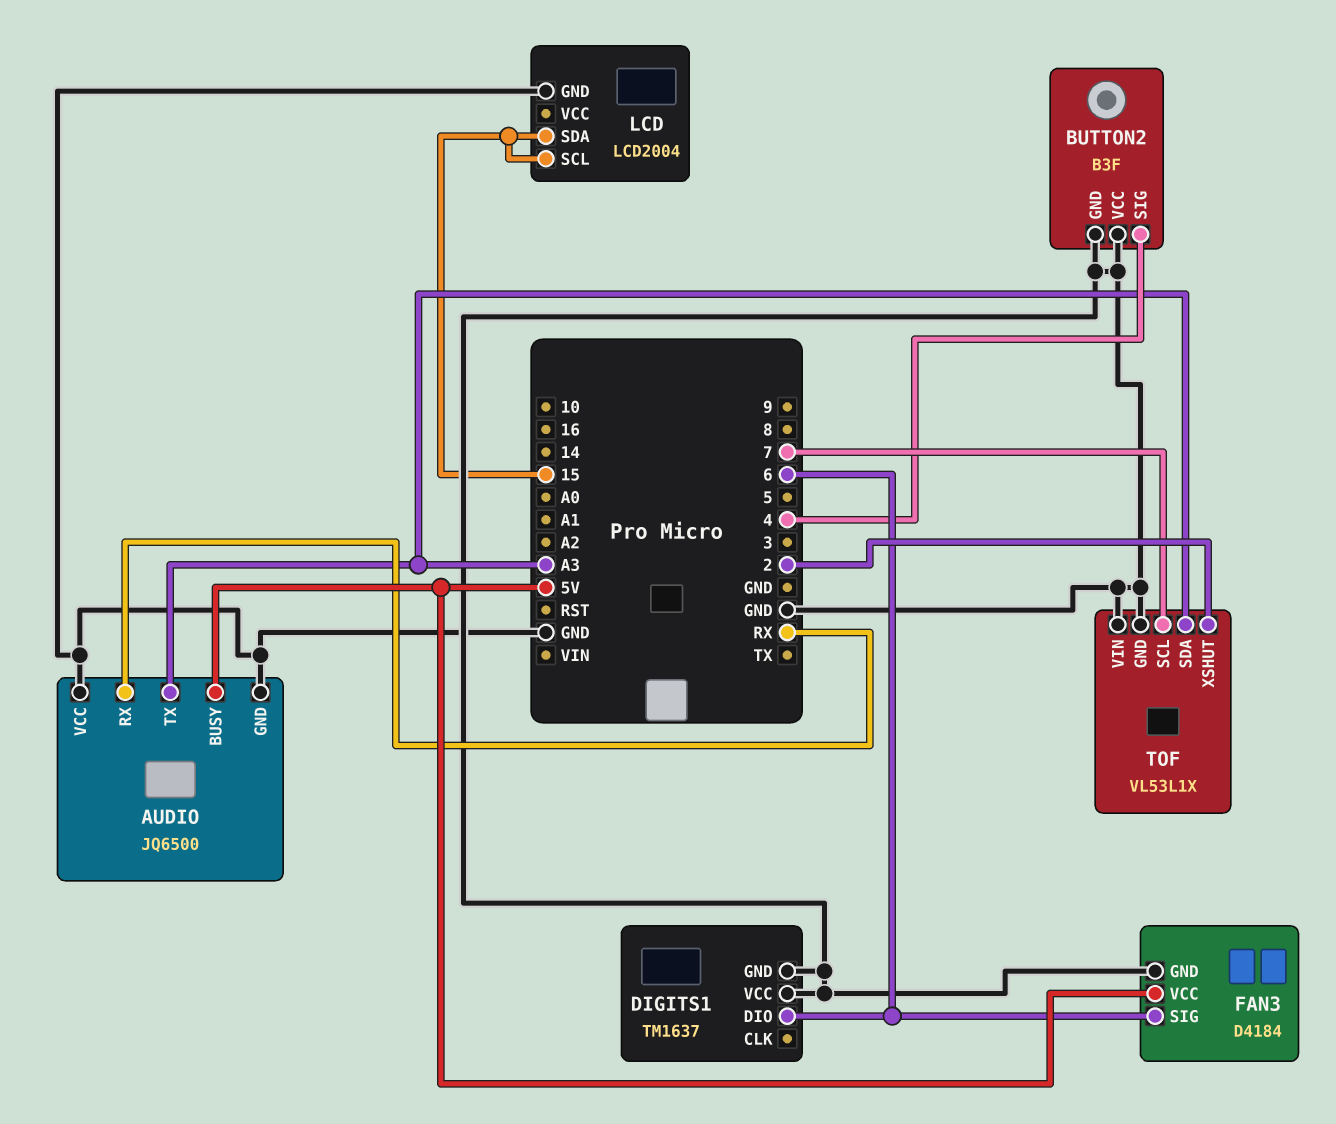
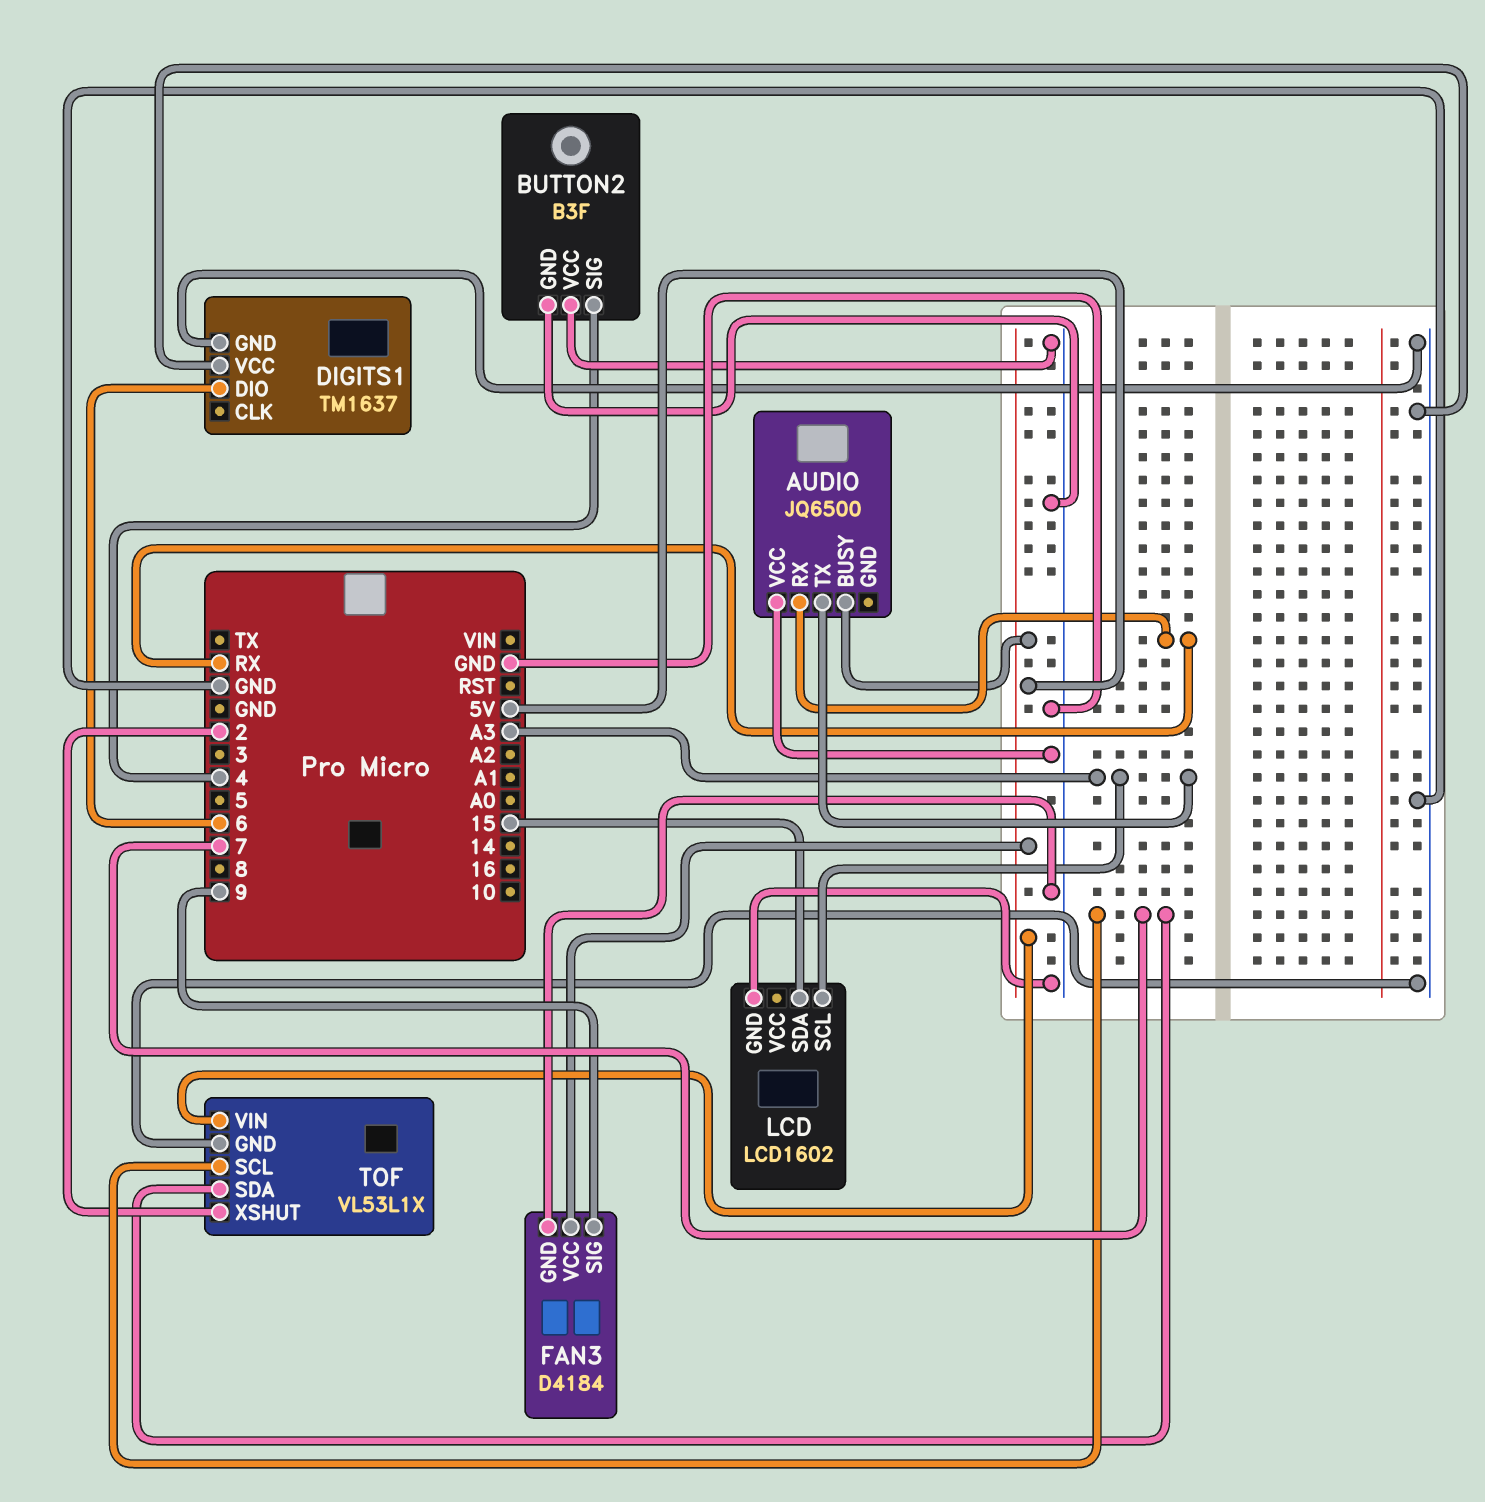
AUDIO pin GND: GND -> none
FAN3 pin SIG: 6 -> 9
LCD: LCD2004 -> LCD1602
LCD pin SCL: 15 -> A3
TOF pin SDA: A3 -> 7
TOF pin VIN: GND -> 5V

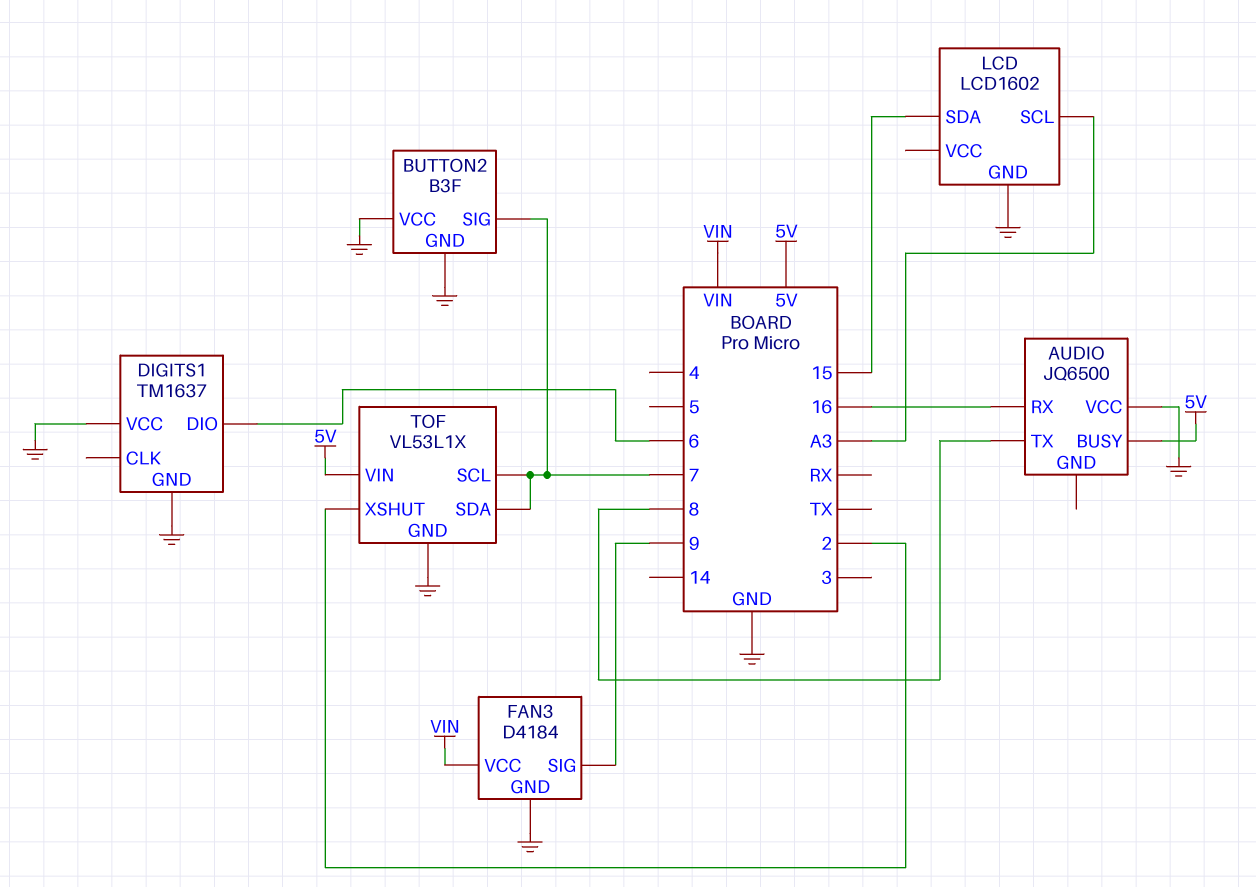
AUDIO pin RX: RX -> 16
AUDIO pin TX: A3 -> 8
BUTTON2 pin SIG: 4 -> 7
FAN3 pin VCC: 5V -> VIN

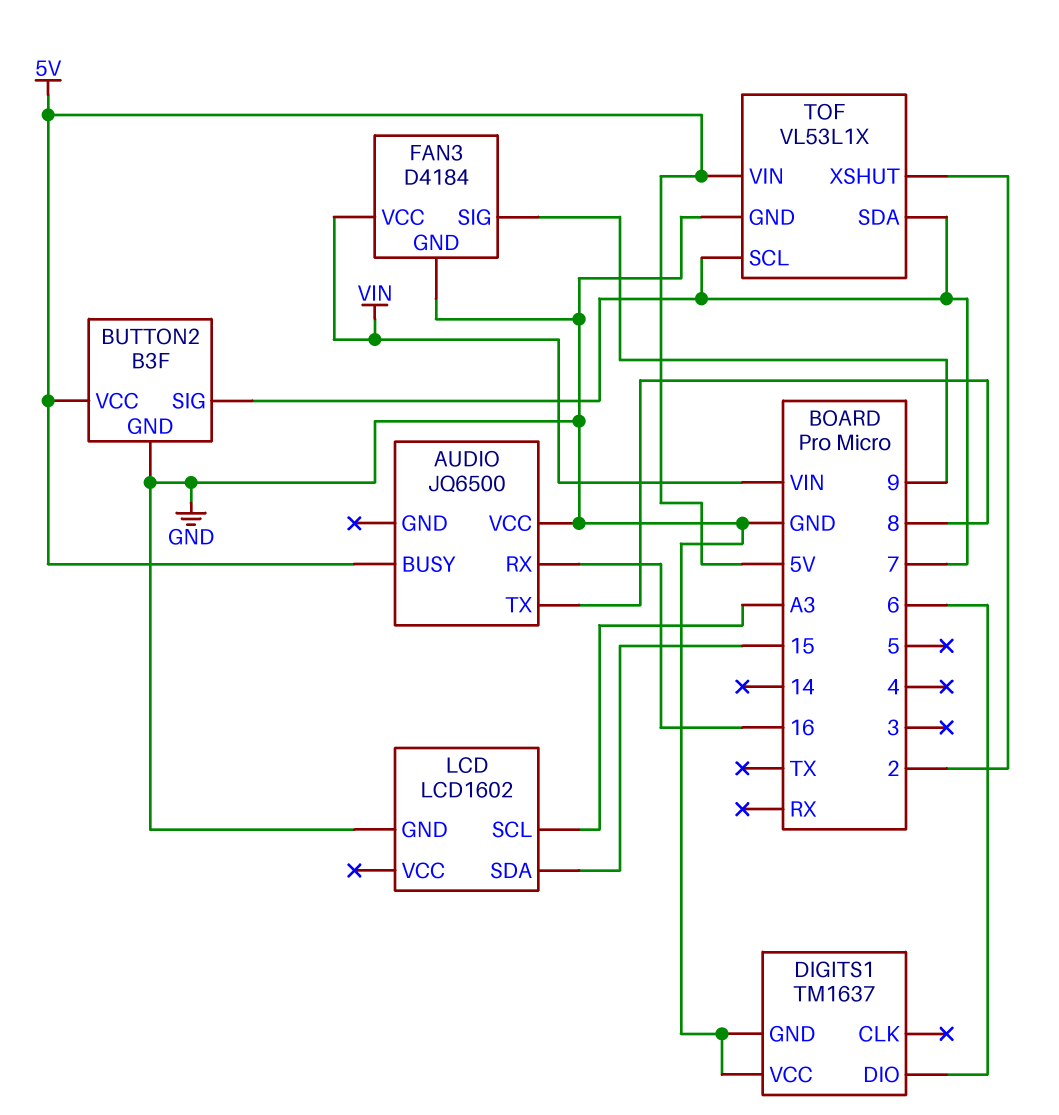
BUTTON2 pin VCC: GND -> 5V

